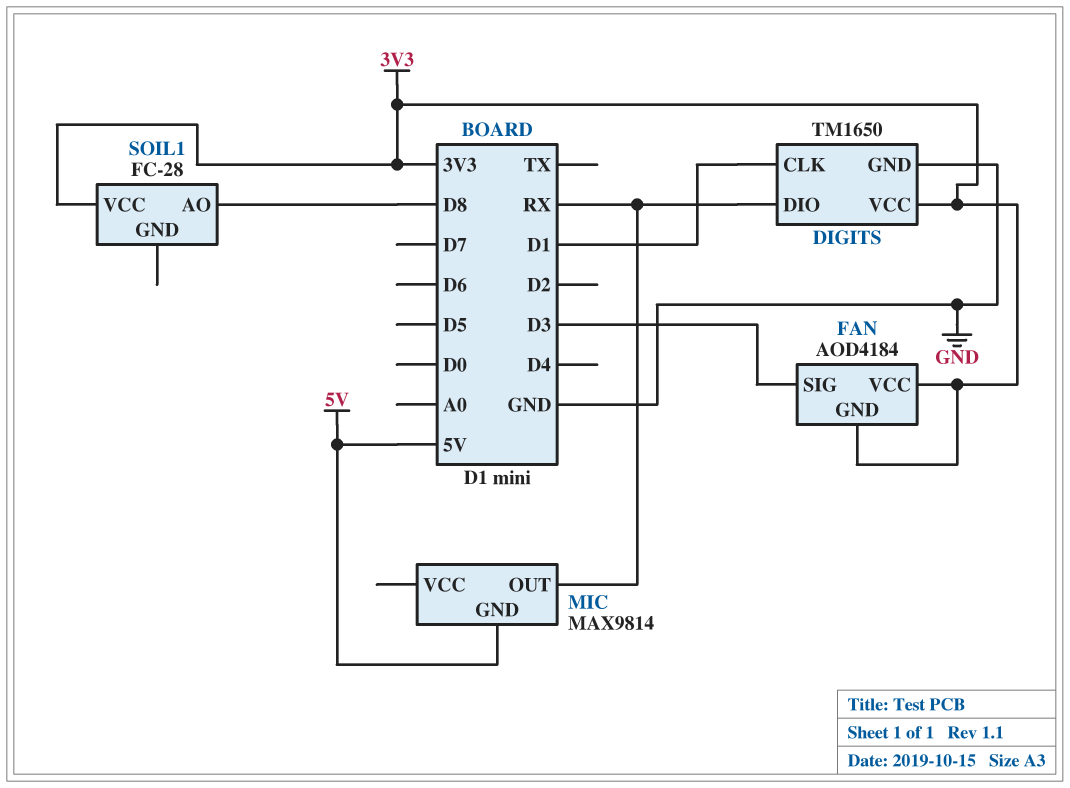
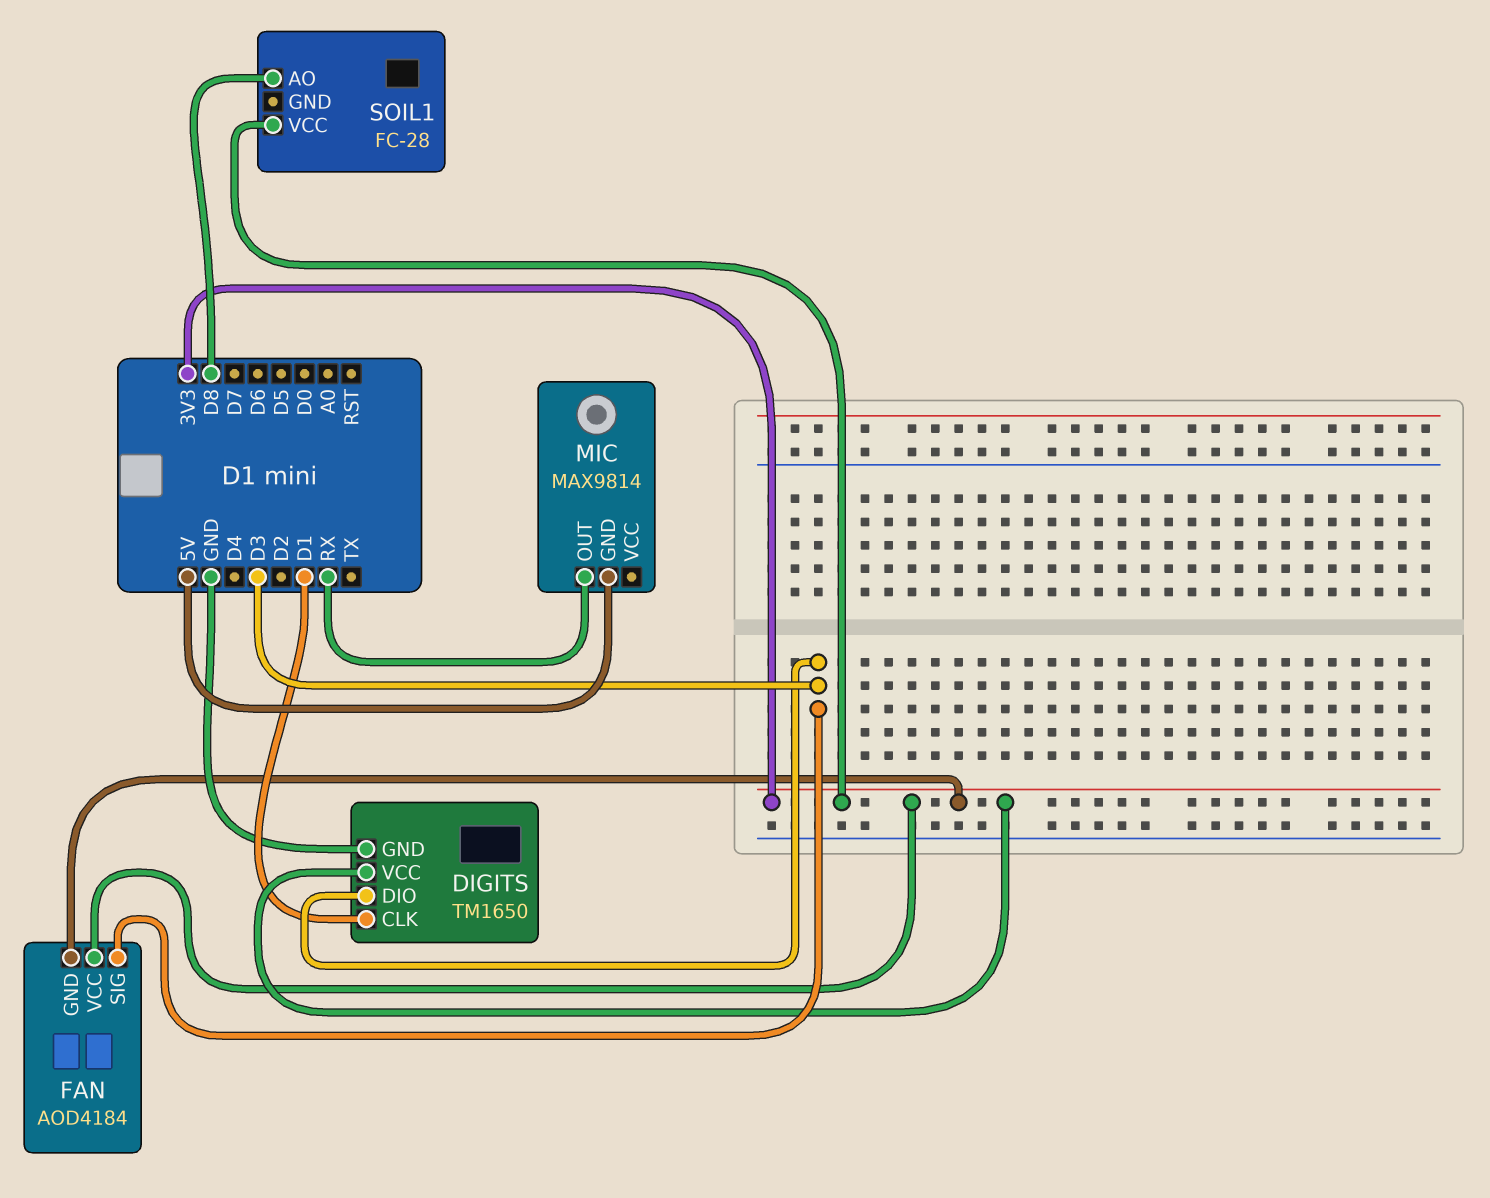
DIGITS pin DIO: RX -> D3

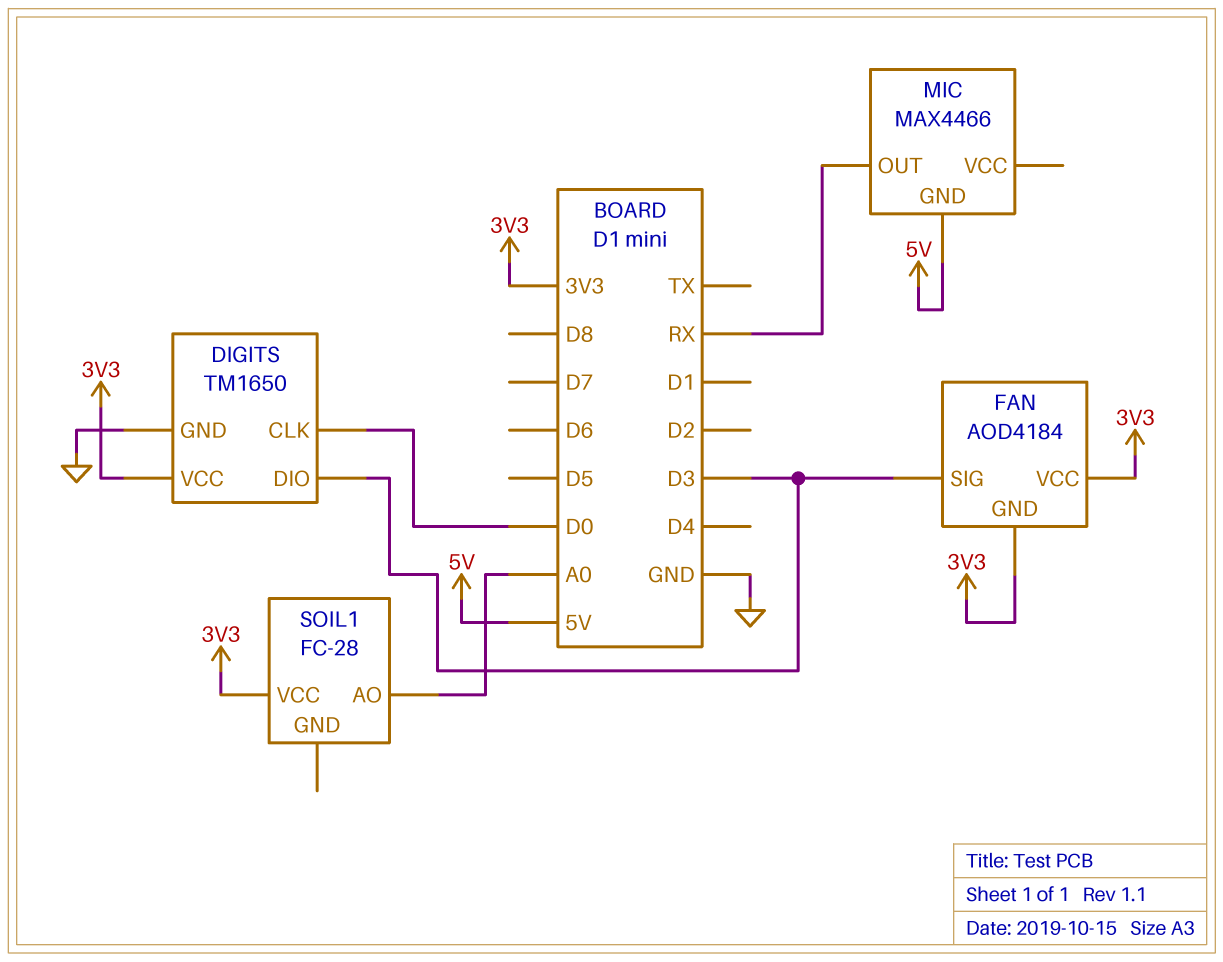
DIGITS pin CLK: D1 -> D0
MIC: MAX9814 -> MAX4466
SOIL1 pin AO: D8 -> A0

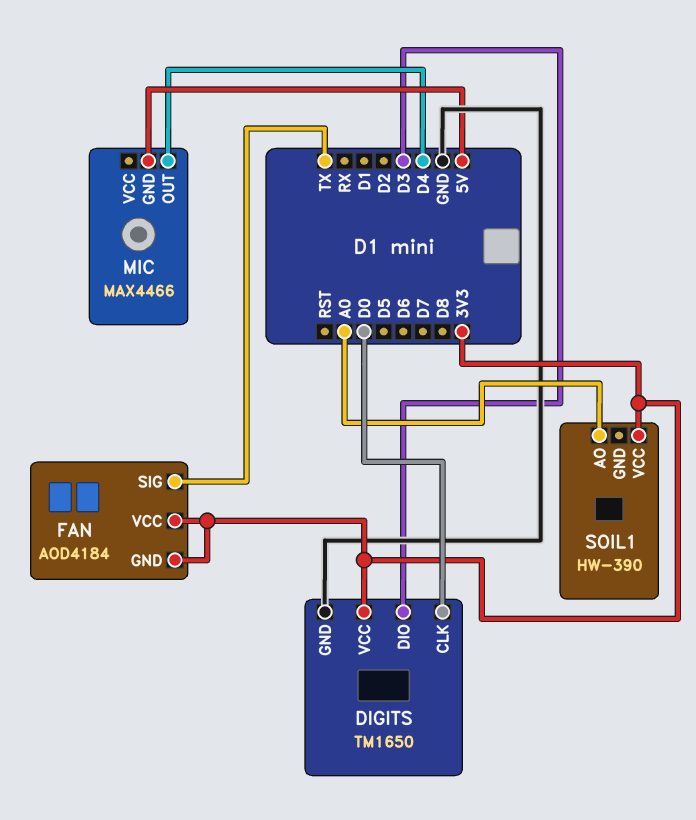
FAN pin SIG: D3 -> TX
MIC pin OUT: RX -> D4
SOIL1: FC-28 -> HW-390

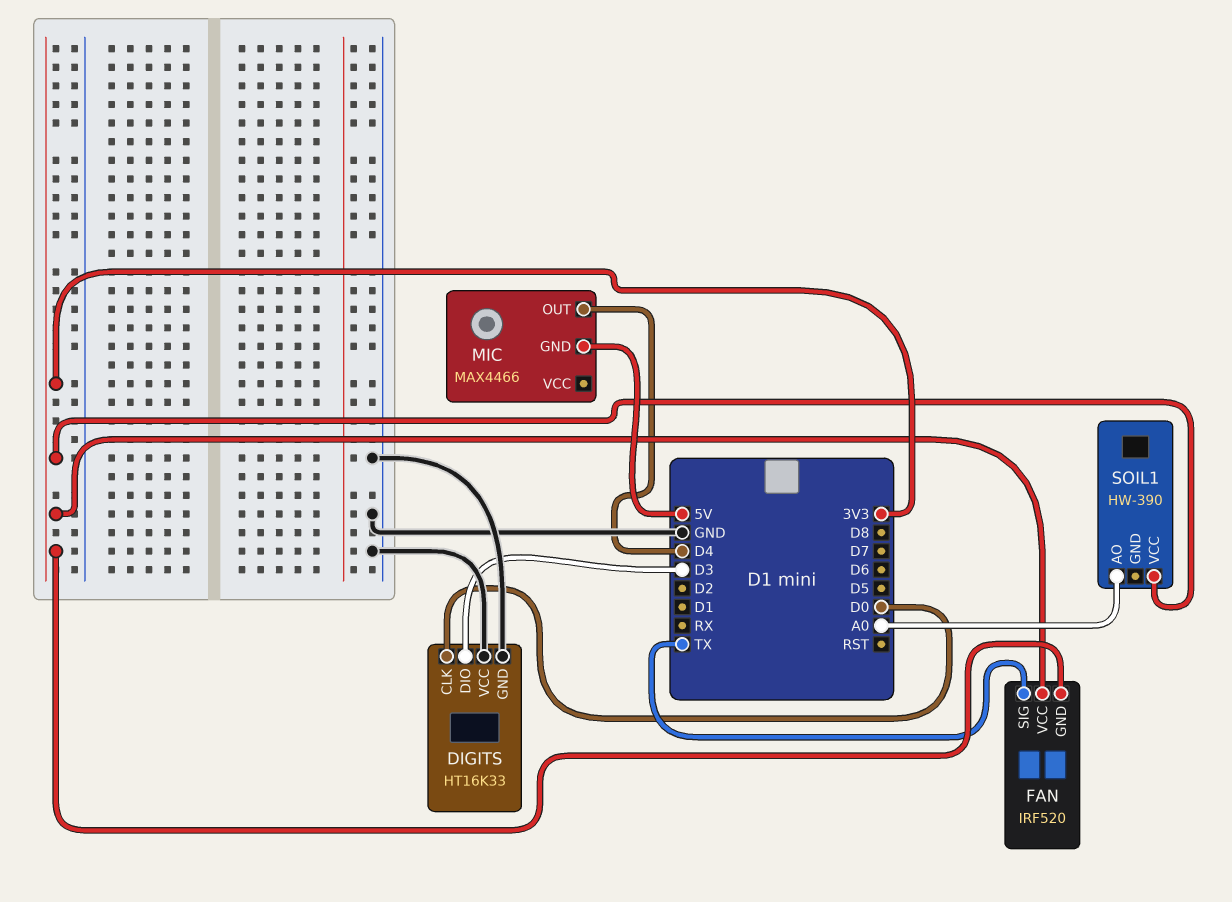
DIGITS: TM1650 -> HT16K33
DIGITS pin VCC: 3V3 -> GND
FAN: AOD4184 -> IRF520

